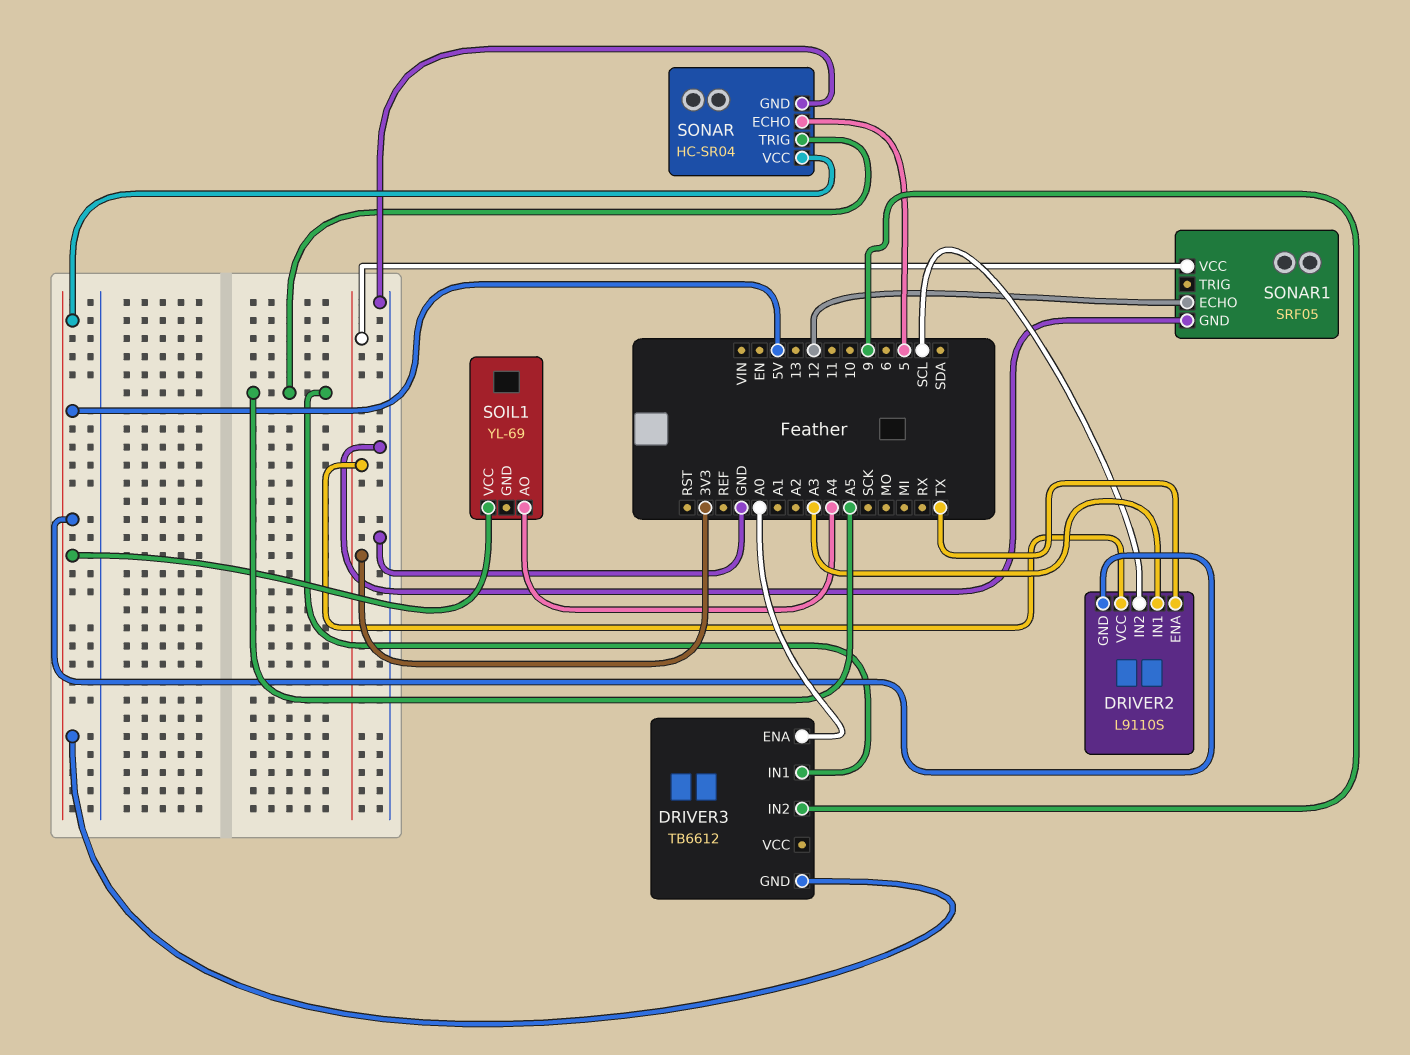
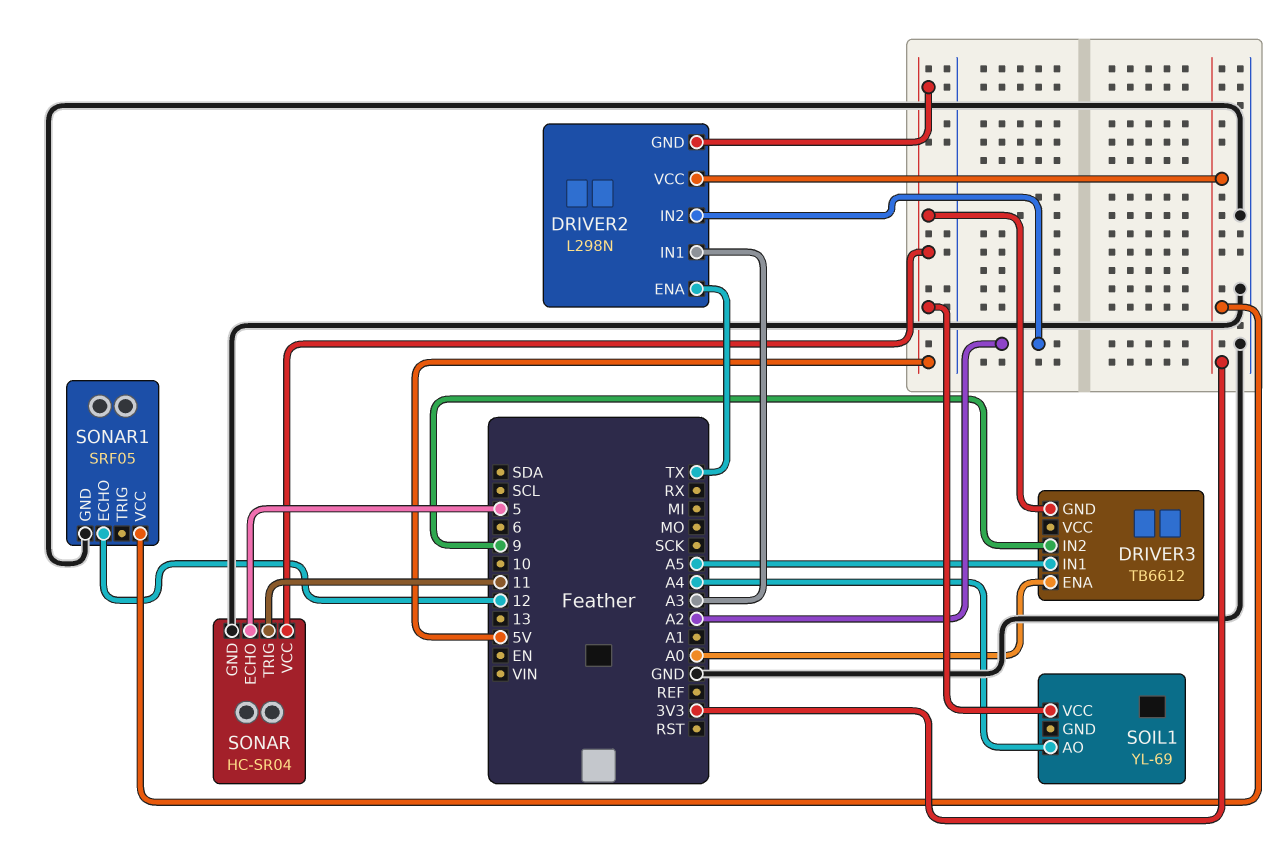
DRIVER2: L9110S -> L298N
DRIVER2 pin IN2: SCL -> A2
SONAR pin TRIG: A5 -> 11

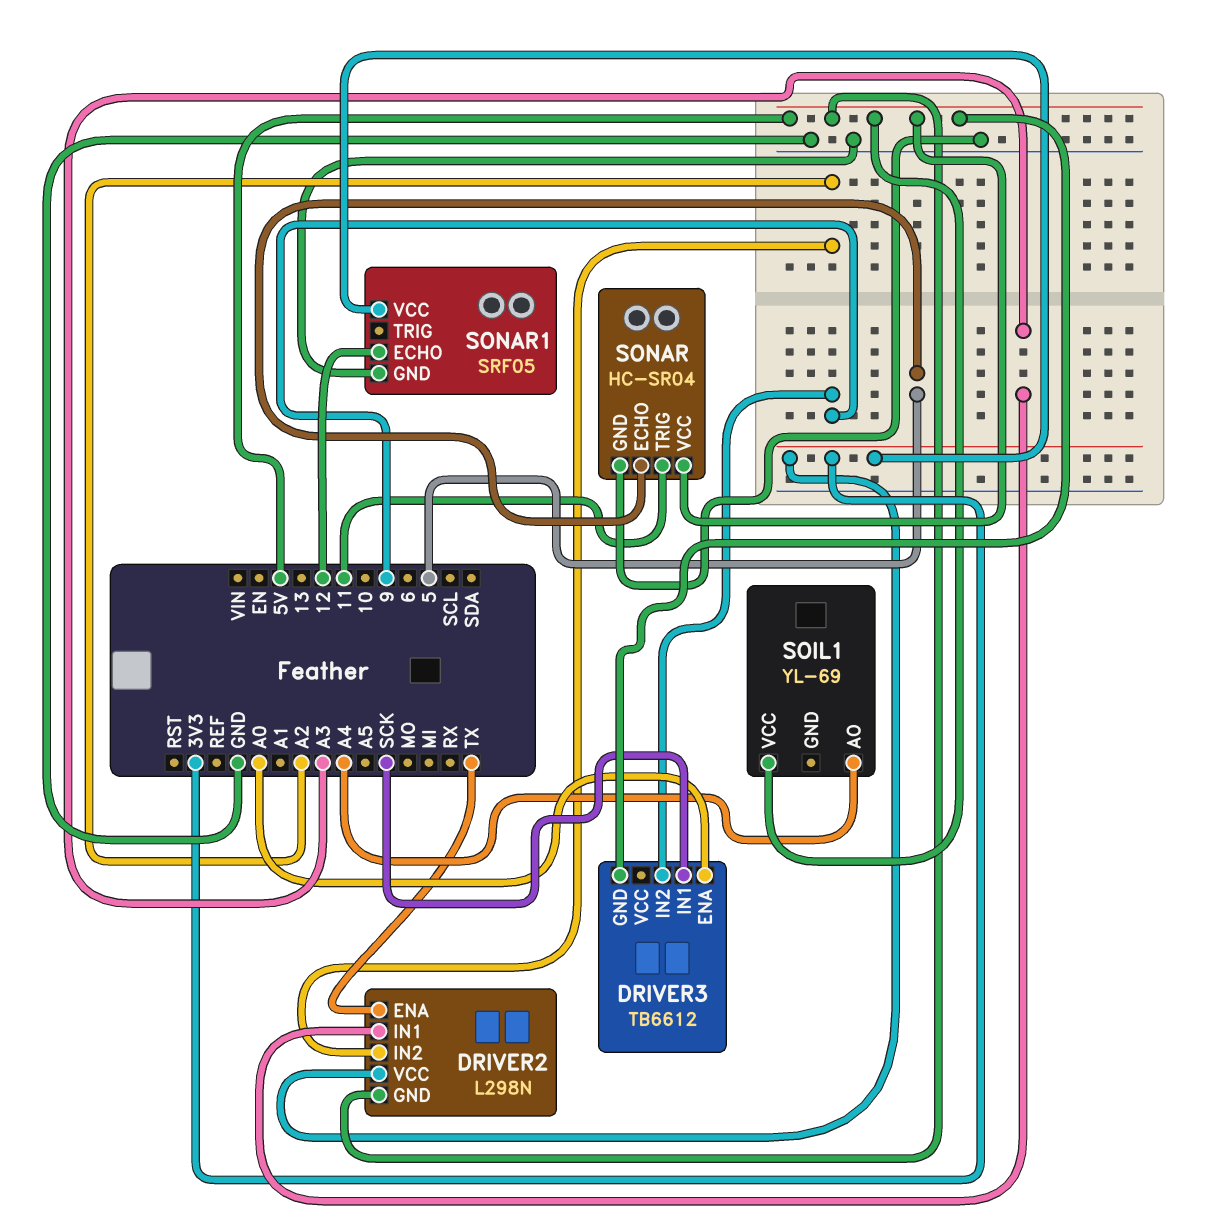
DRIVER3 pin IN1: A5 -> SCK

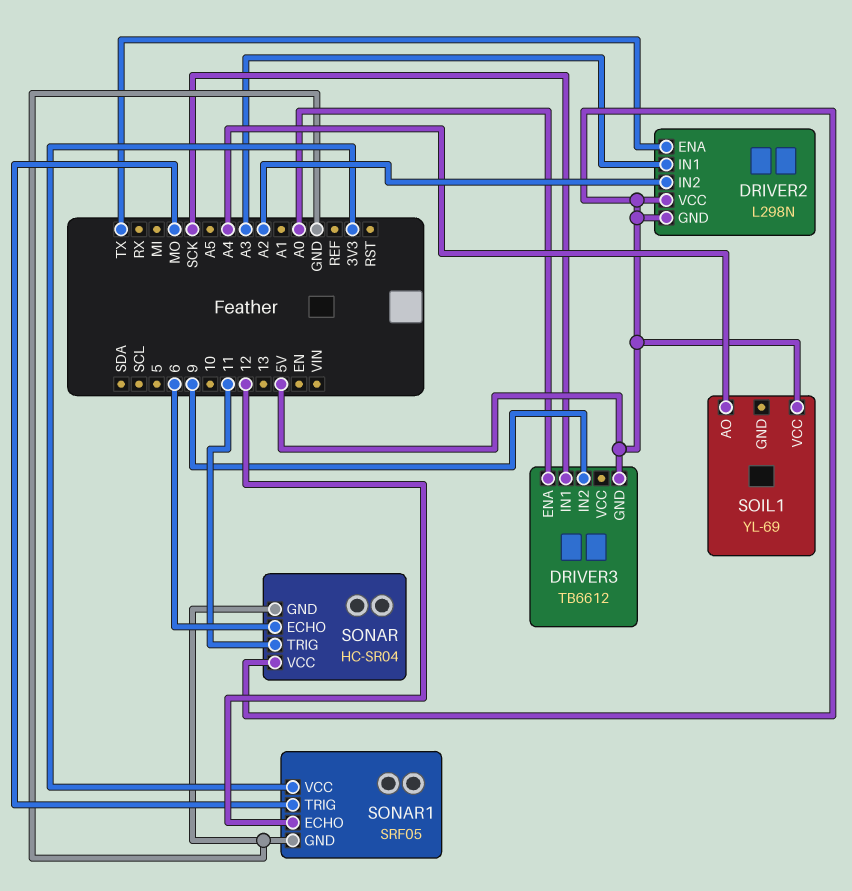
DRIVER2 pin VCC: 3V3 -> 5V
SONAR pin ECHO: 5 -> 6
SONAR1 pin TRIG: none -> MO

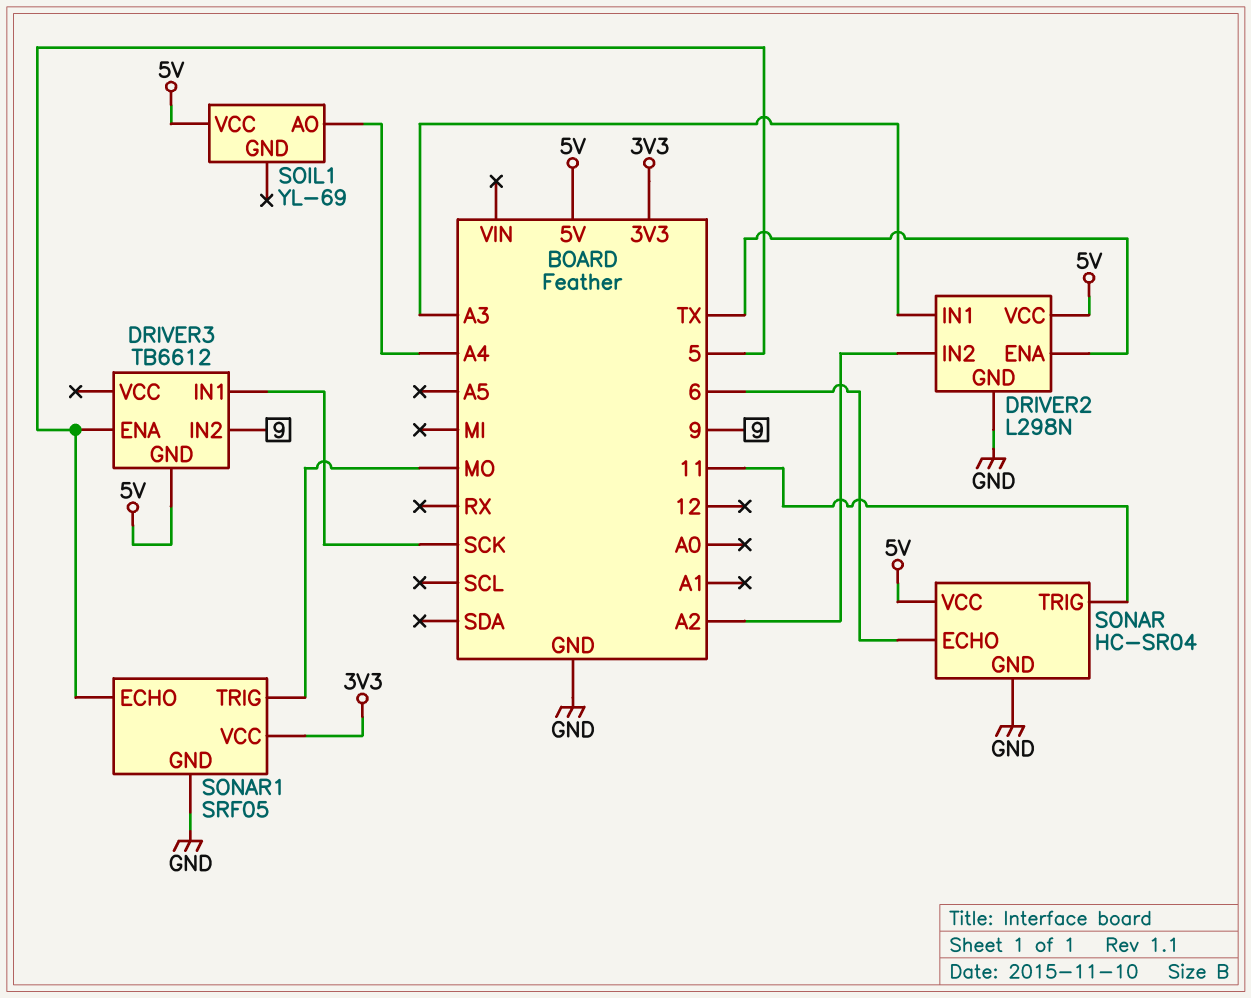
DRIVER2 pin GND: 5V -> GND
DRIVER3 pin ENA: A0 -> 5
SONAR1 pin ECHO: 12 -> 5

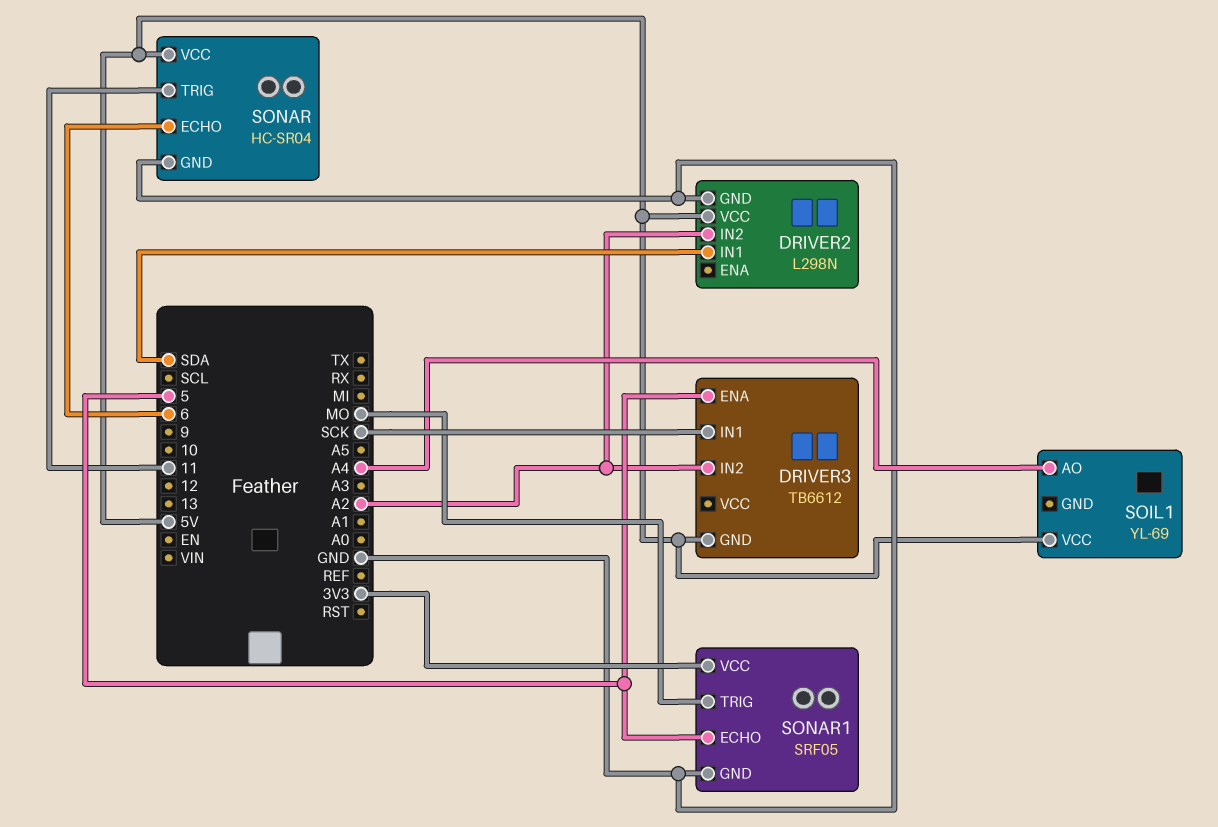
DRIVER2 pin ENA: TX -> none
DRIVER2 pin IN1: A3 -> SDA
DRIVER3 pin IN2: 9 -> A2

